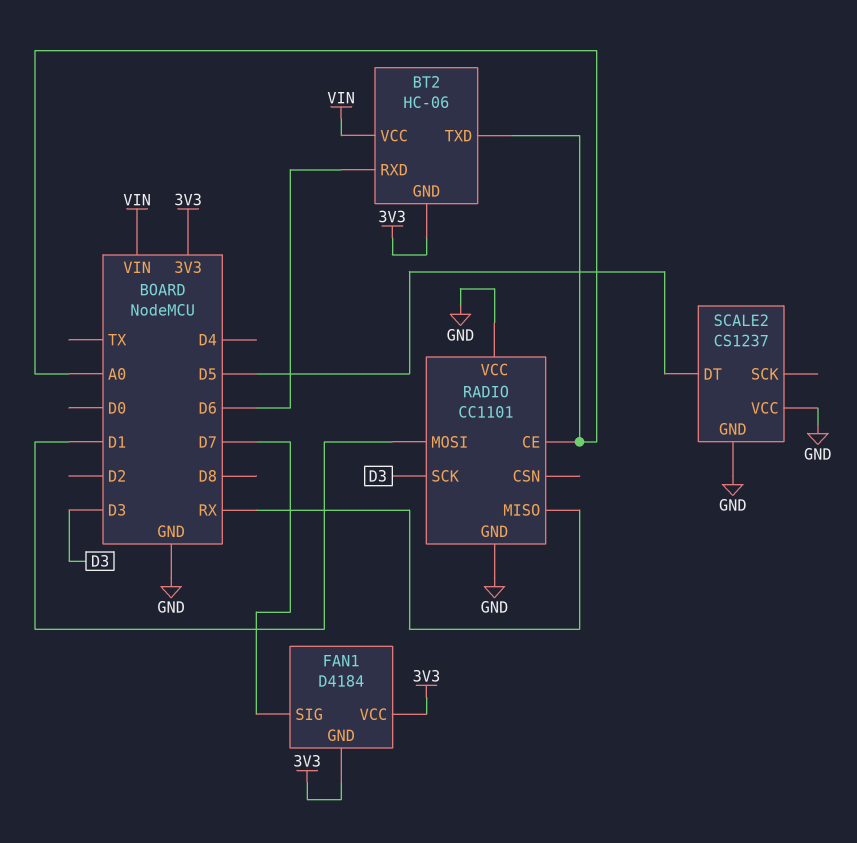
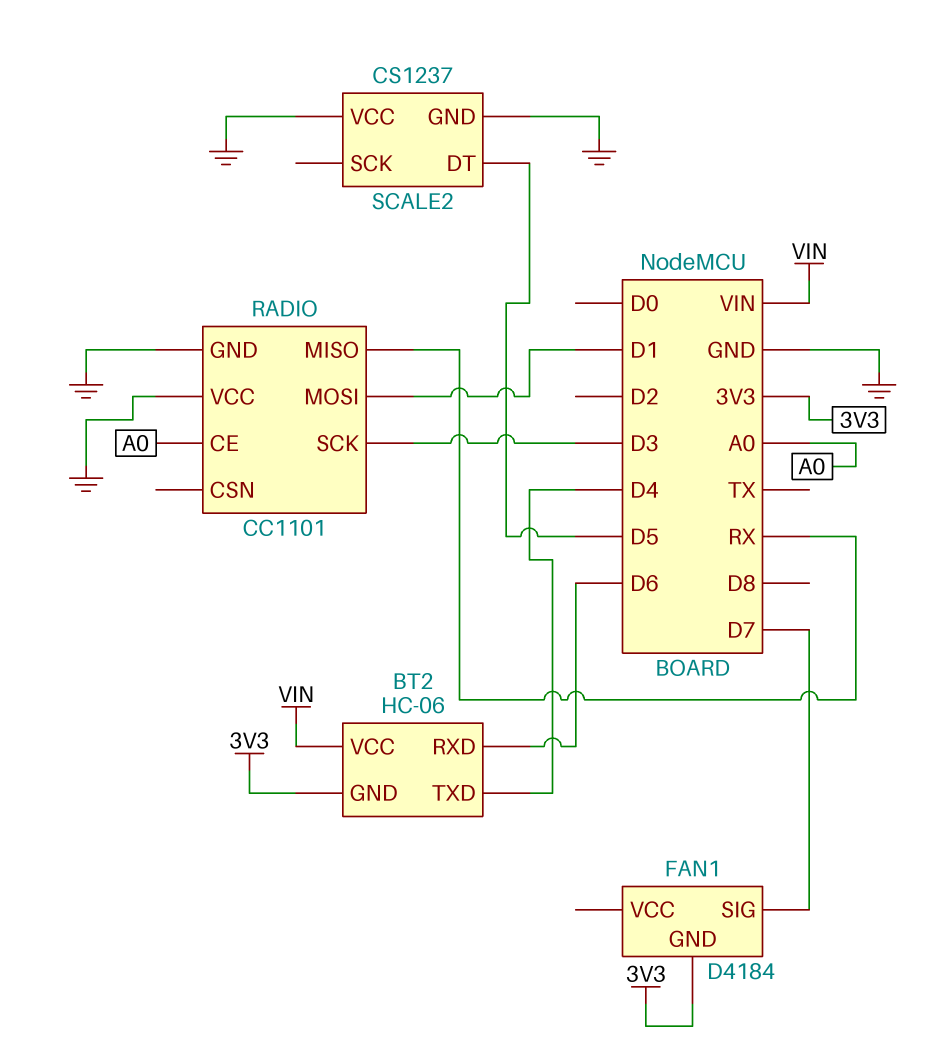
BT2 pin TXD: A0 -> D4
FAN1 pin VCC: 3V3 -> none

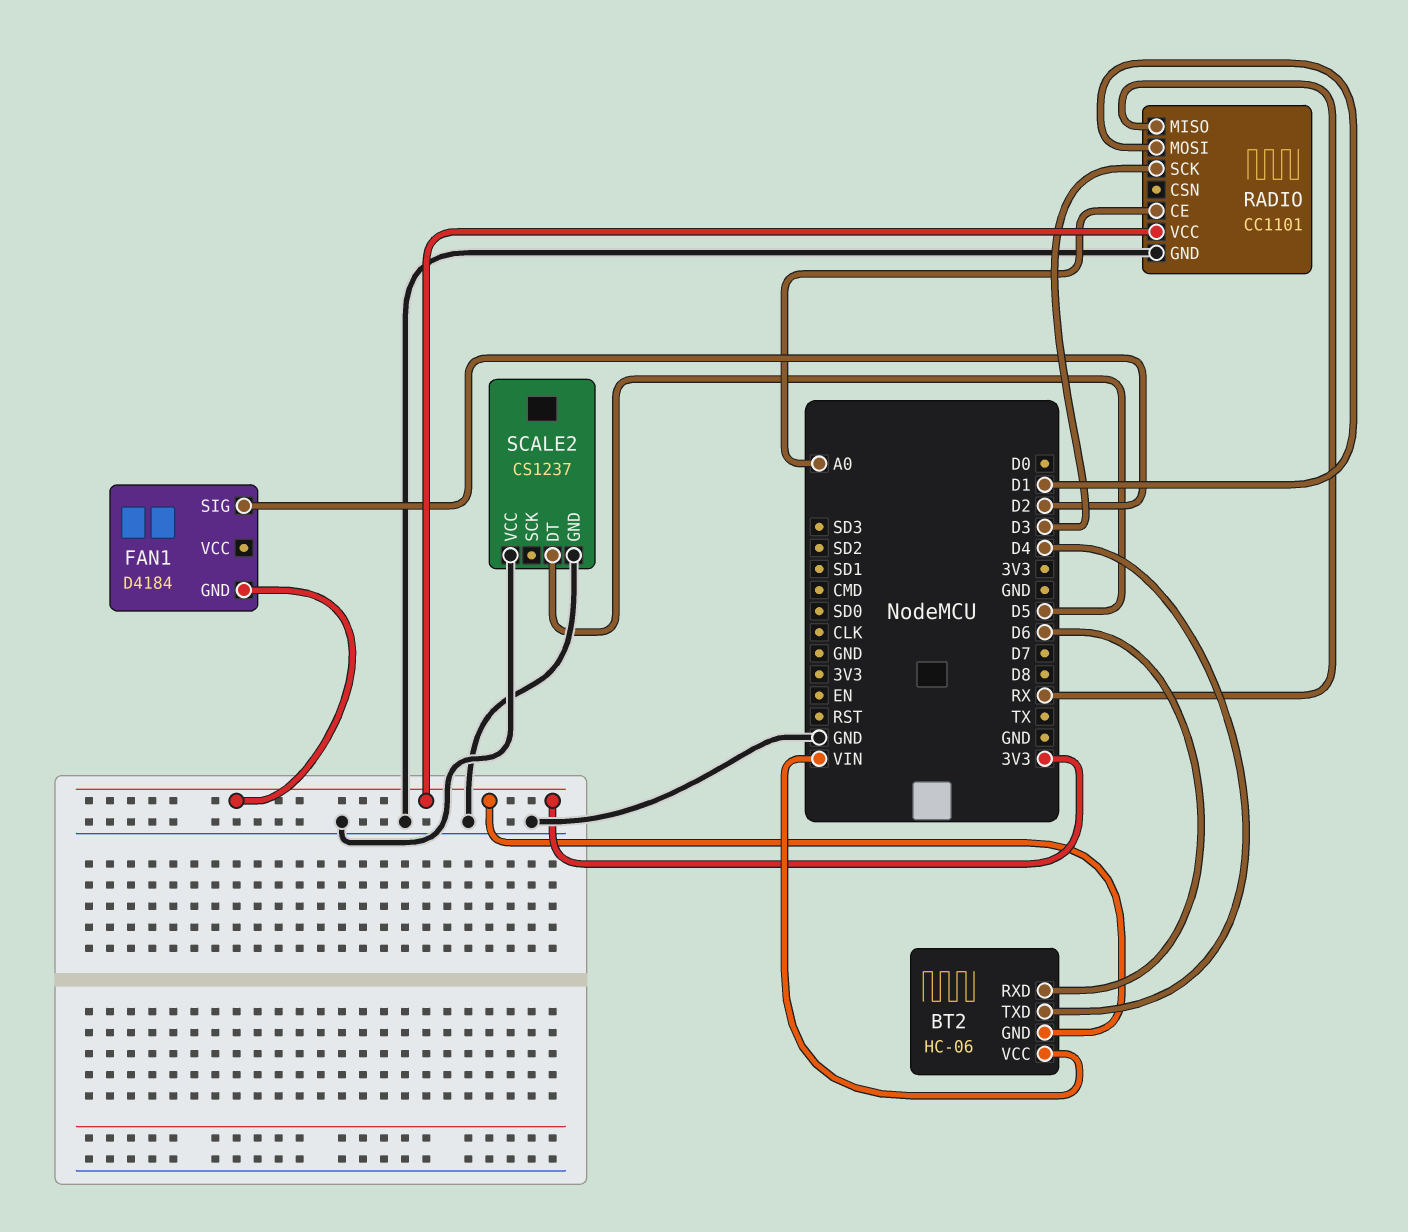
FAN1 pin SIG: D7 -> D2
RADIO pin VCC: GND -> 3V3

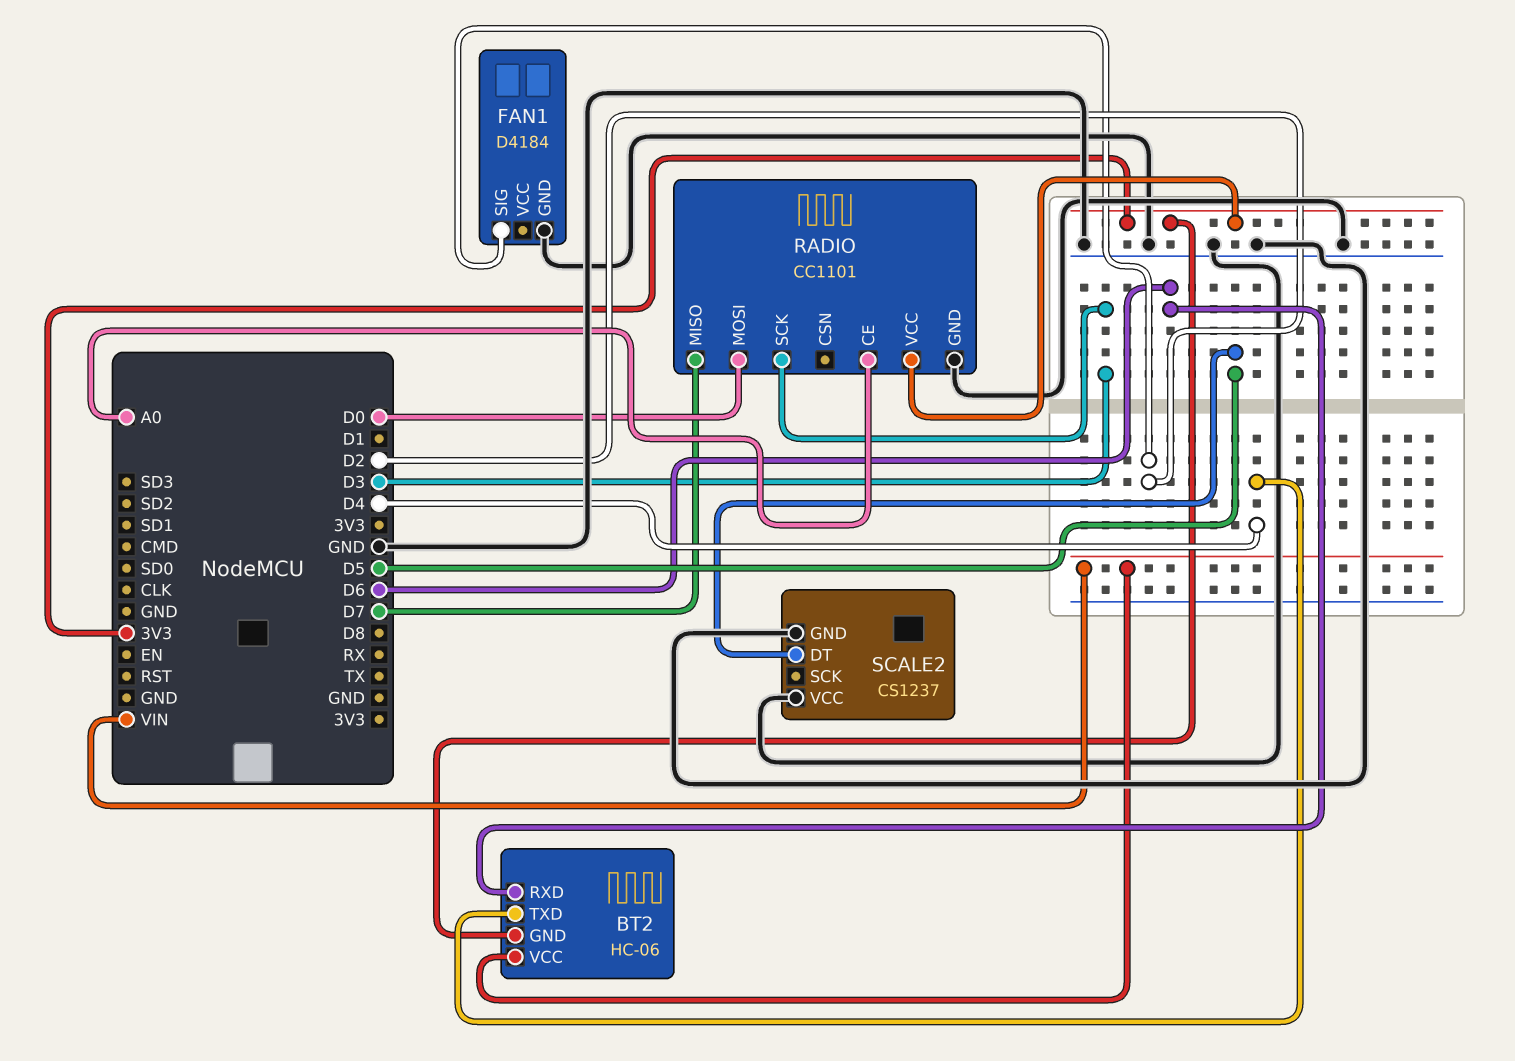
FAN1 pin GND: 3V3 -> GND
RADIO pin MISO: RX -> D7
RADIO pin MOSI: D1 -> D0

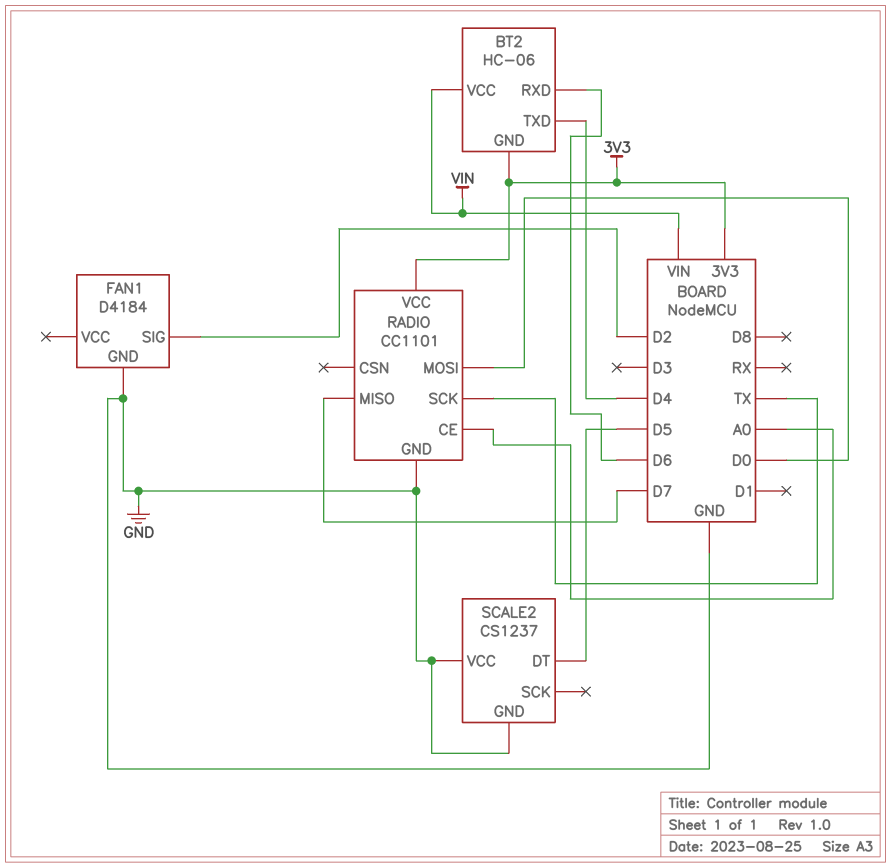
RADIO pin SCK: D3 -> TX

